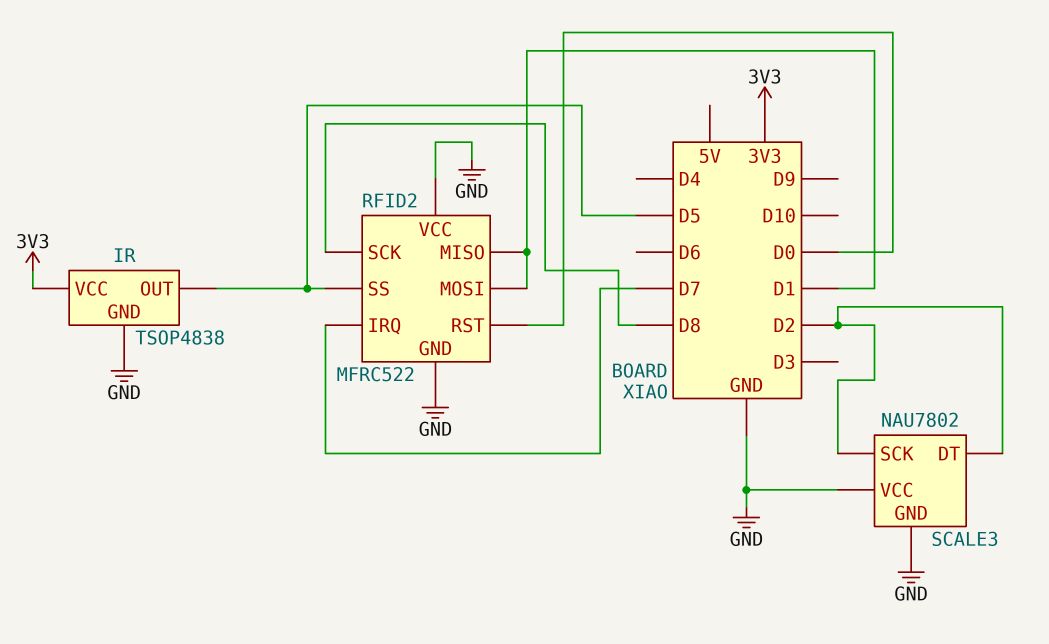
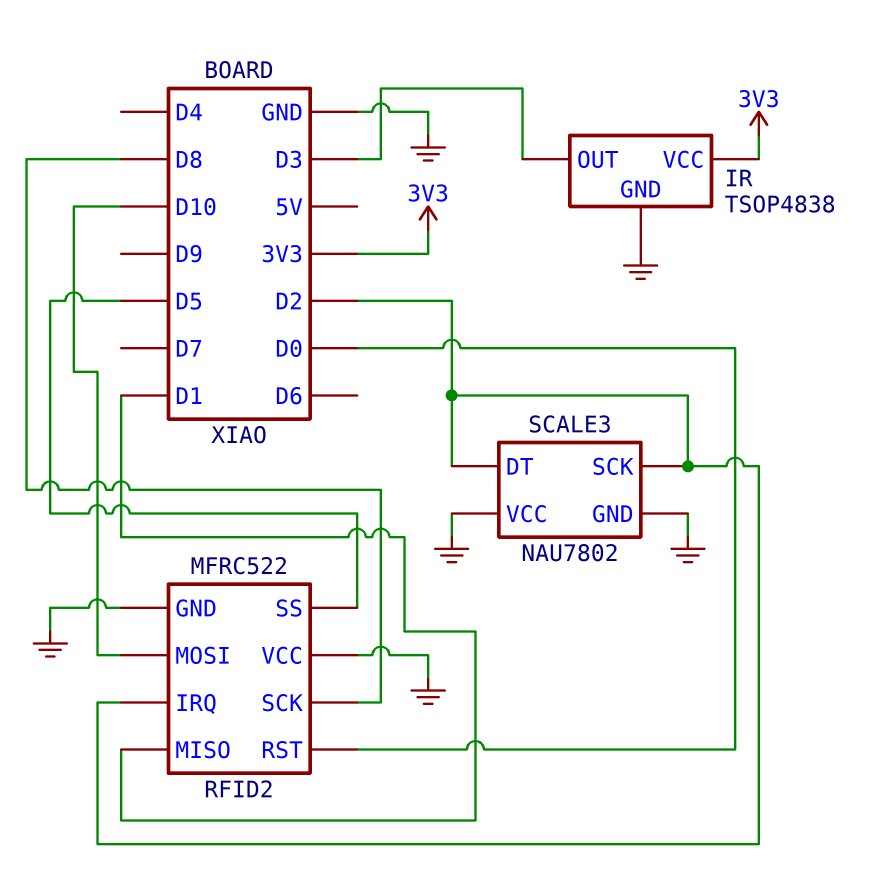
IR pin OUT: D5 -> D3
RFID2 pin IRQ: D7 -> D2
RFID2 pin MOSI: D1 -> D10

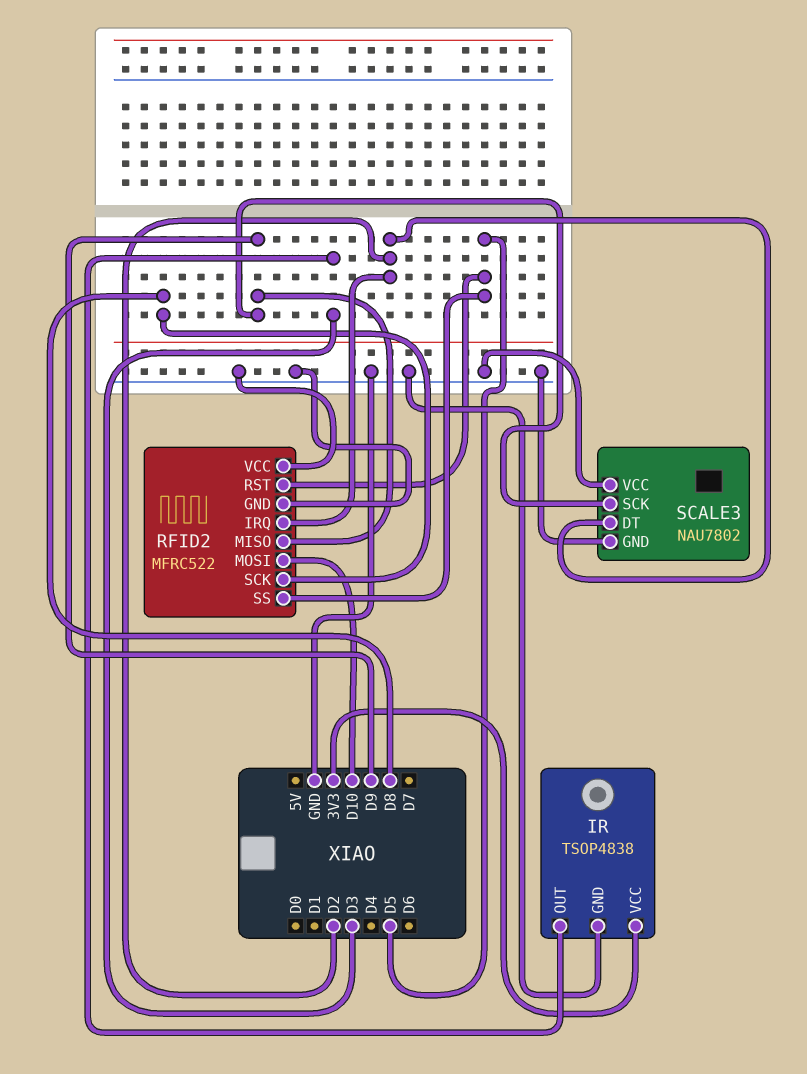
RFID2 pin MISO: D1 -> D9
RFID2 pin RST: D0 -> D5
SCALE3 pin SCK: D2 -> D9

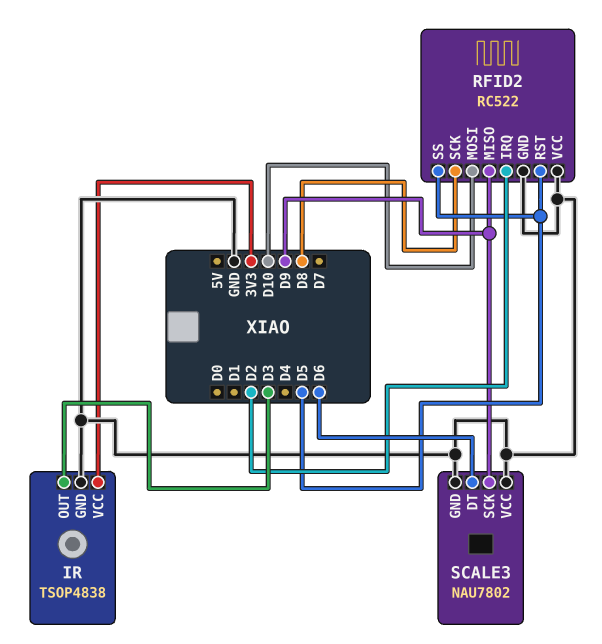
RFID2: MFRC522 -> RC522
SCALE3 pin DT: D2 -> D6

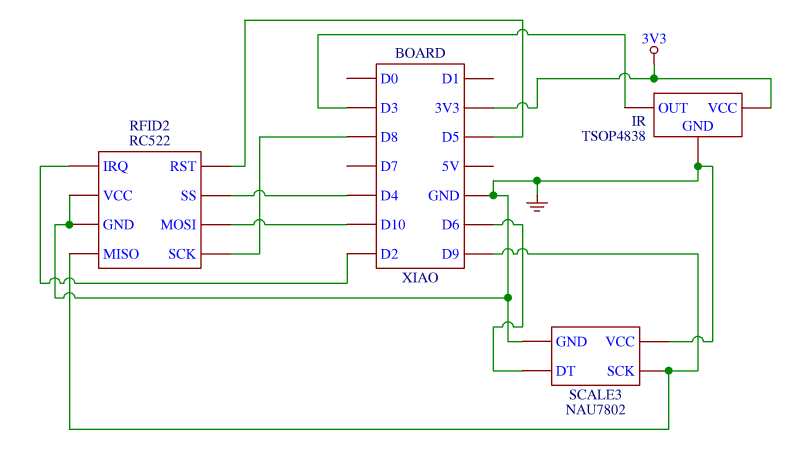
RFID2 pin SS: D5 -> D4

